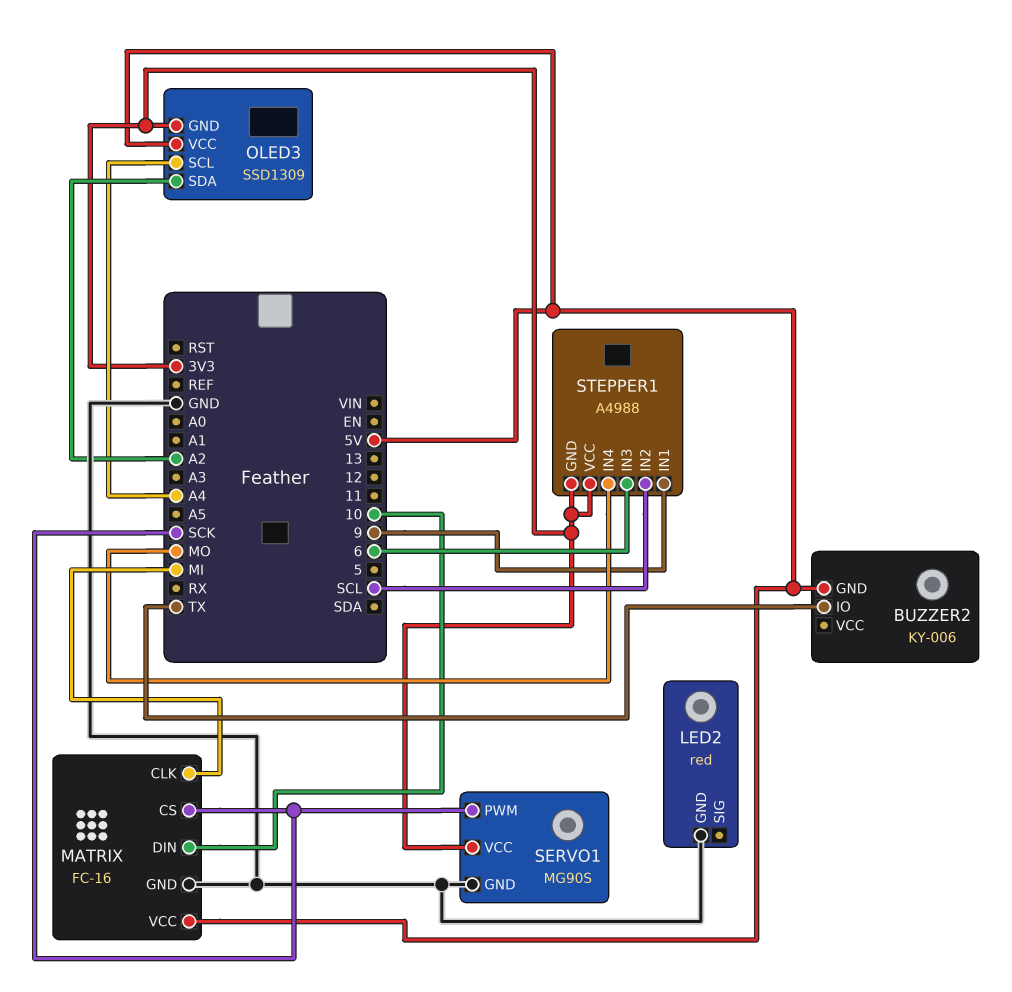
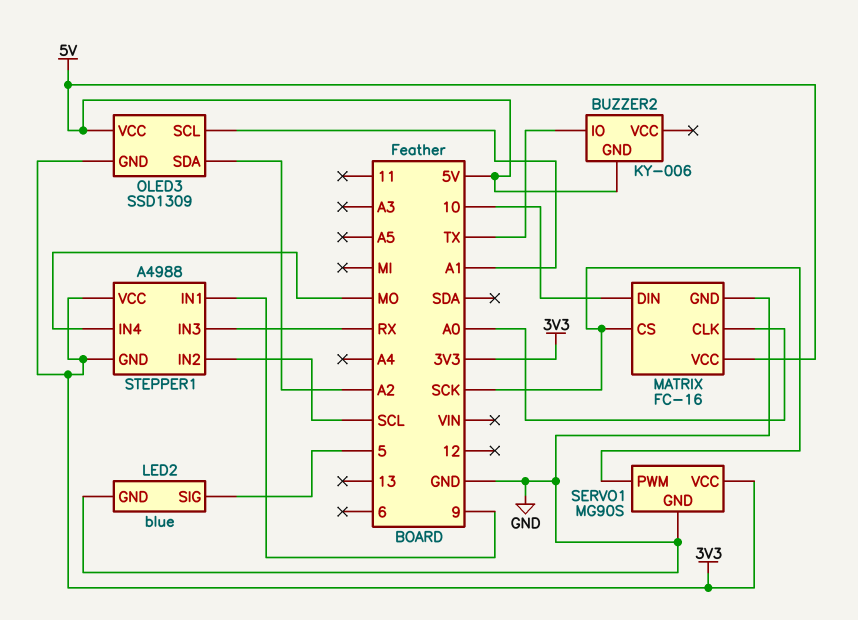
LED2: red -> blue
LED2 pin SIG: none -> 5
MATRIX pin CLK: MI -> A0
OLED3 pin SCL: A4 -> A1
STEPPER1 pin IN3: 6 -> RX

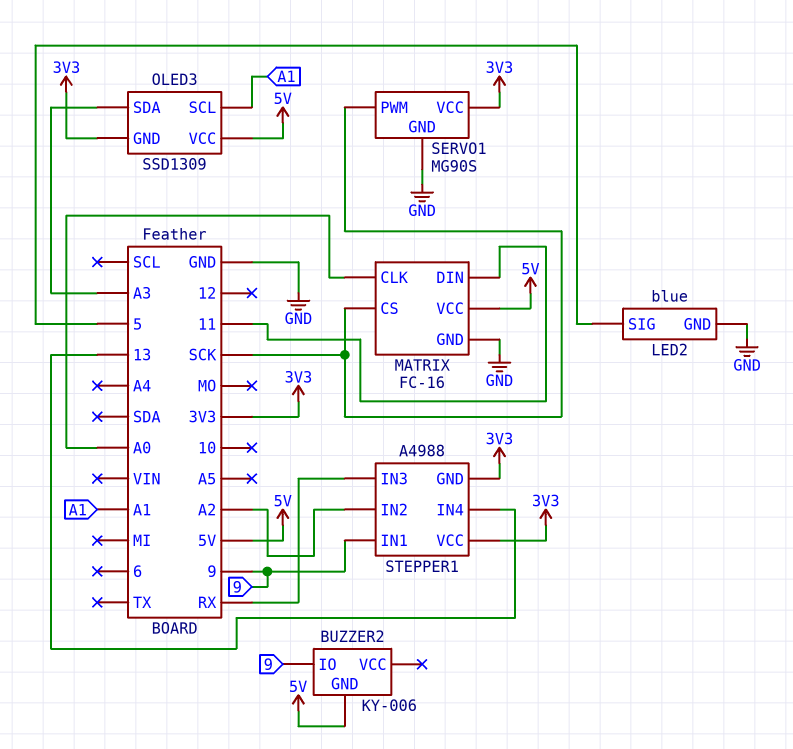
BUZZER2 pin IO: TX -> 9
MATRIX pin DIN: 10 -> 11
OLED3 pin SDA: A2 -> A3
STEPPER1 pin IN2: SCL -> A2
STEPPER1 pin IN4: MO -> 13

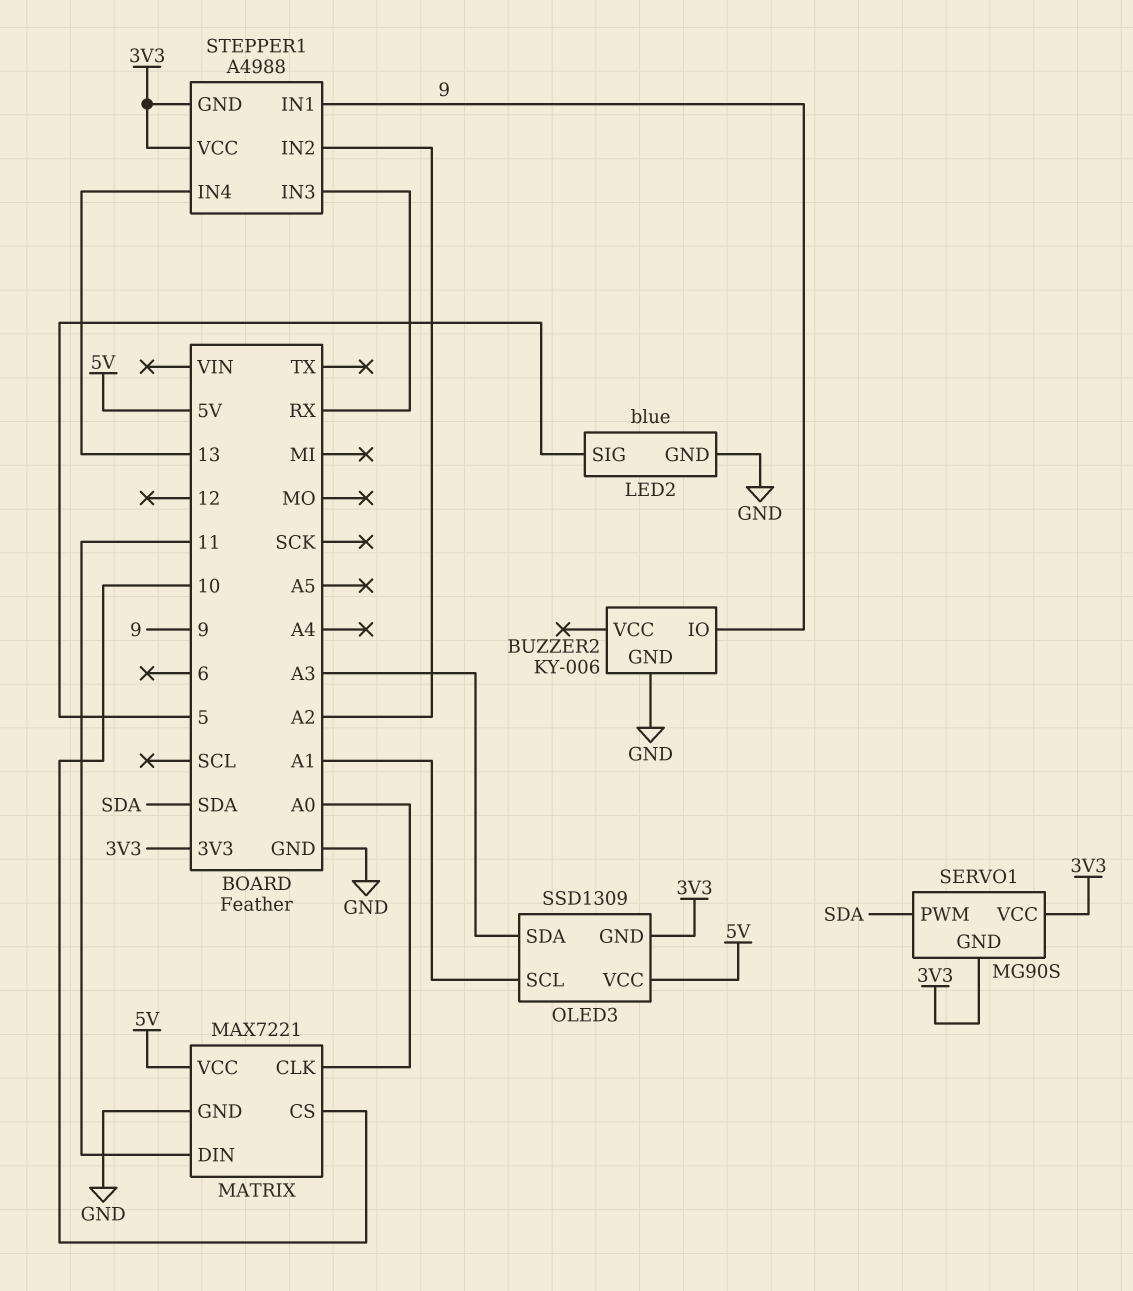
BUZZER2 pin GND: 5V -> GND
MATRIX: FC-16 -> MAX7221
MATRIX pin CS: SCK -> 10
SERVO1 pin GND: GND -> 3V3
SERVO1 pin PWM: SCK -> SDA

